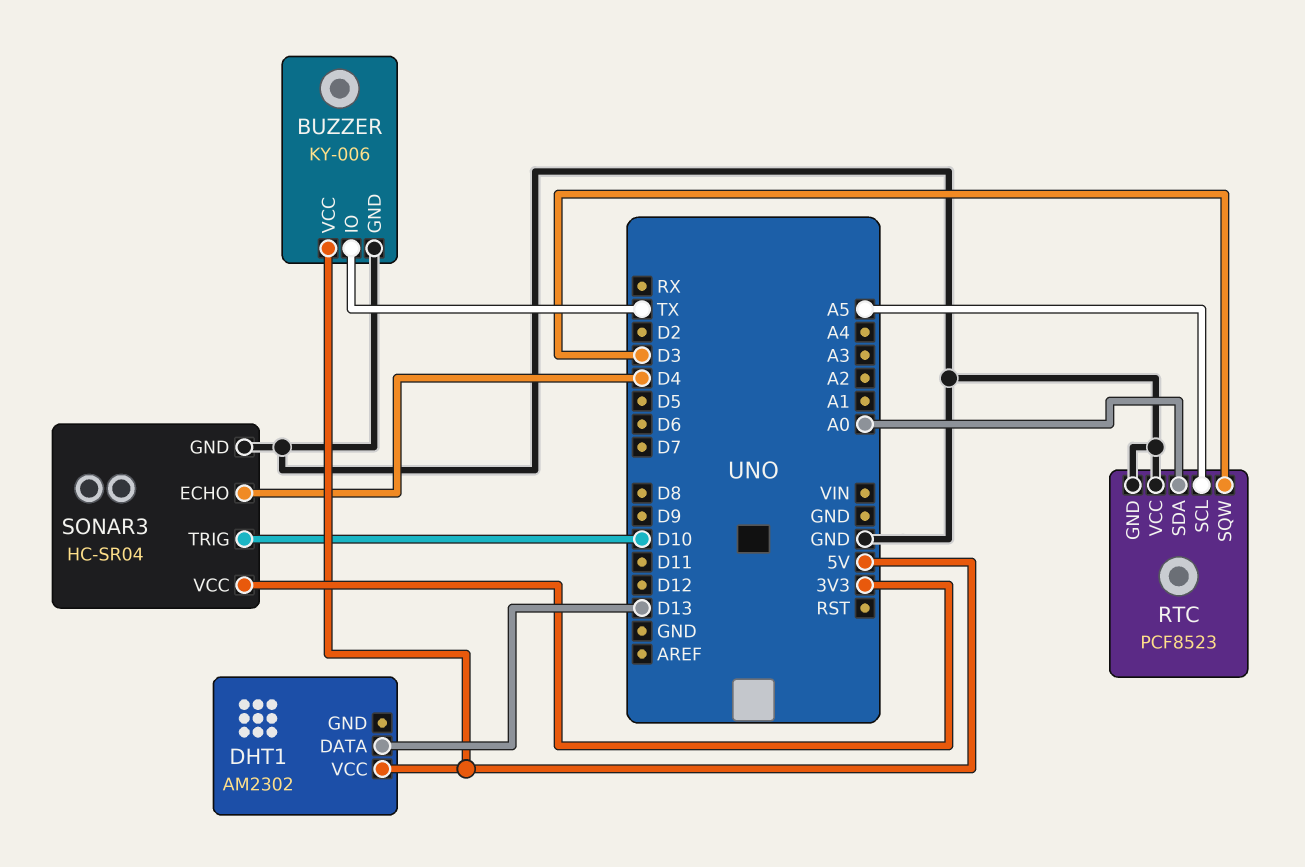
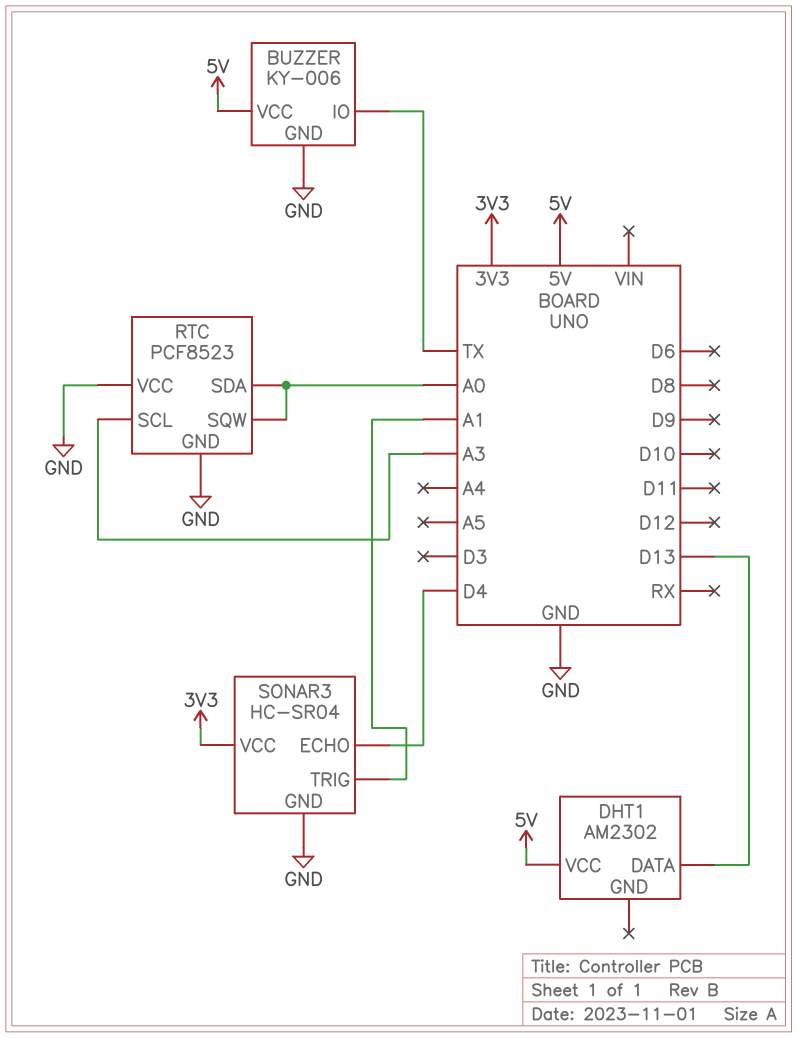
RTC pin SCL: A5 -> A3
RTC pin SQW: D3 -> A0
SONAR3 pin TRIG: D10 -> A1

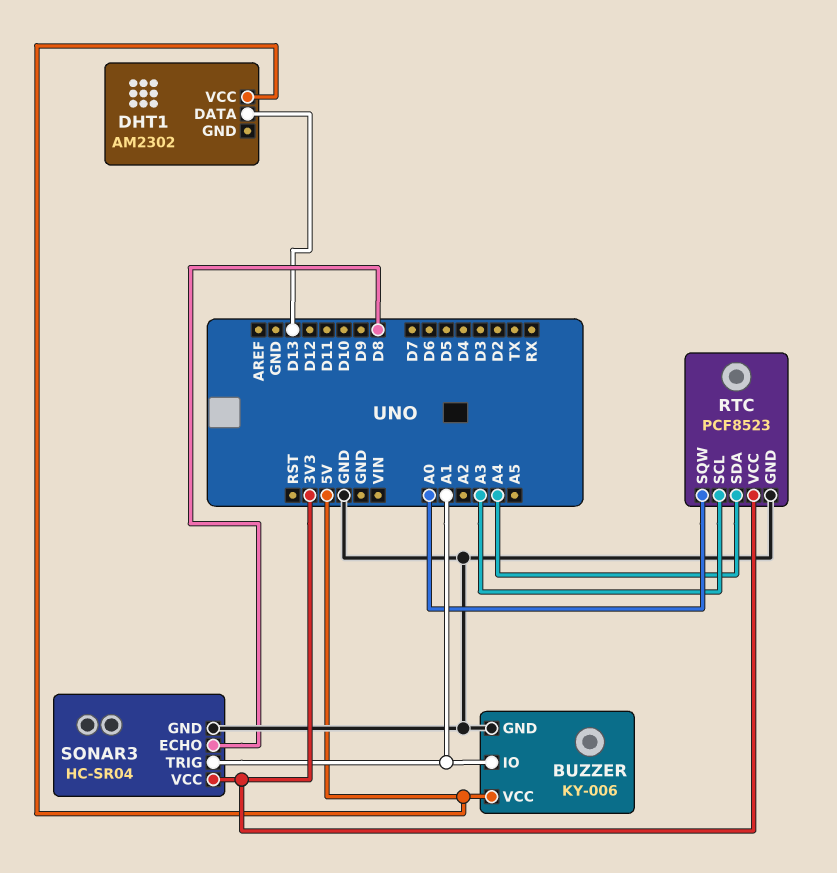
BUZZER pin IO: TX -> A1
RTC pin SDA: A0 -> A4
RTC pin VCC: GND -> 3V3
SONAR3 pin ECHO: D4 -> D8

